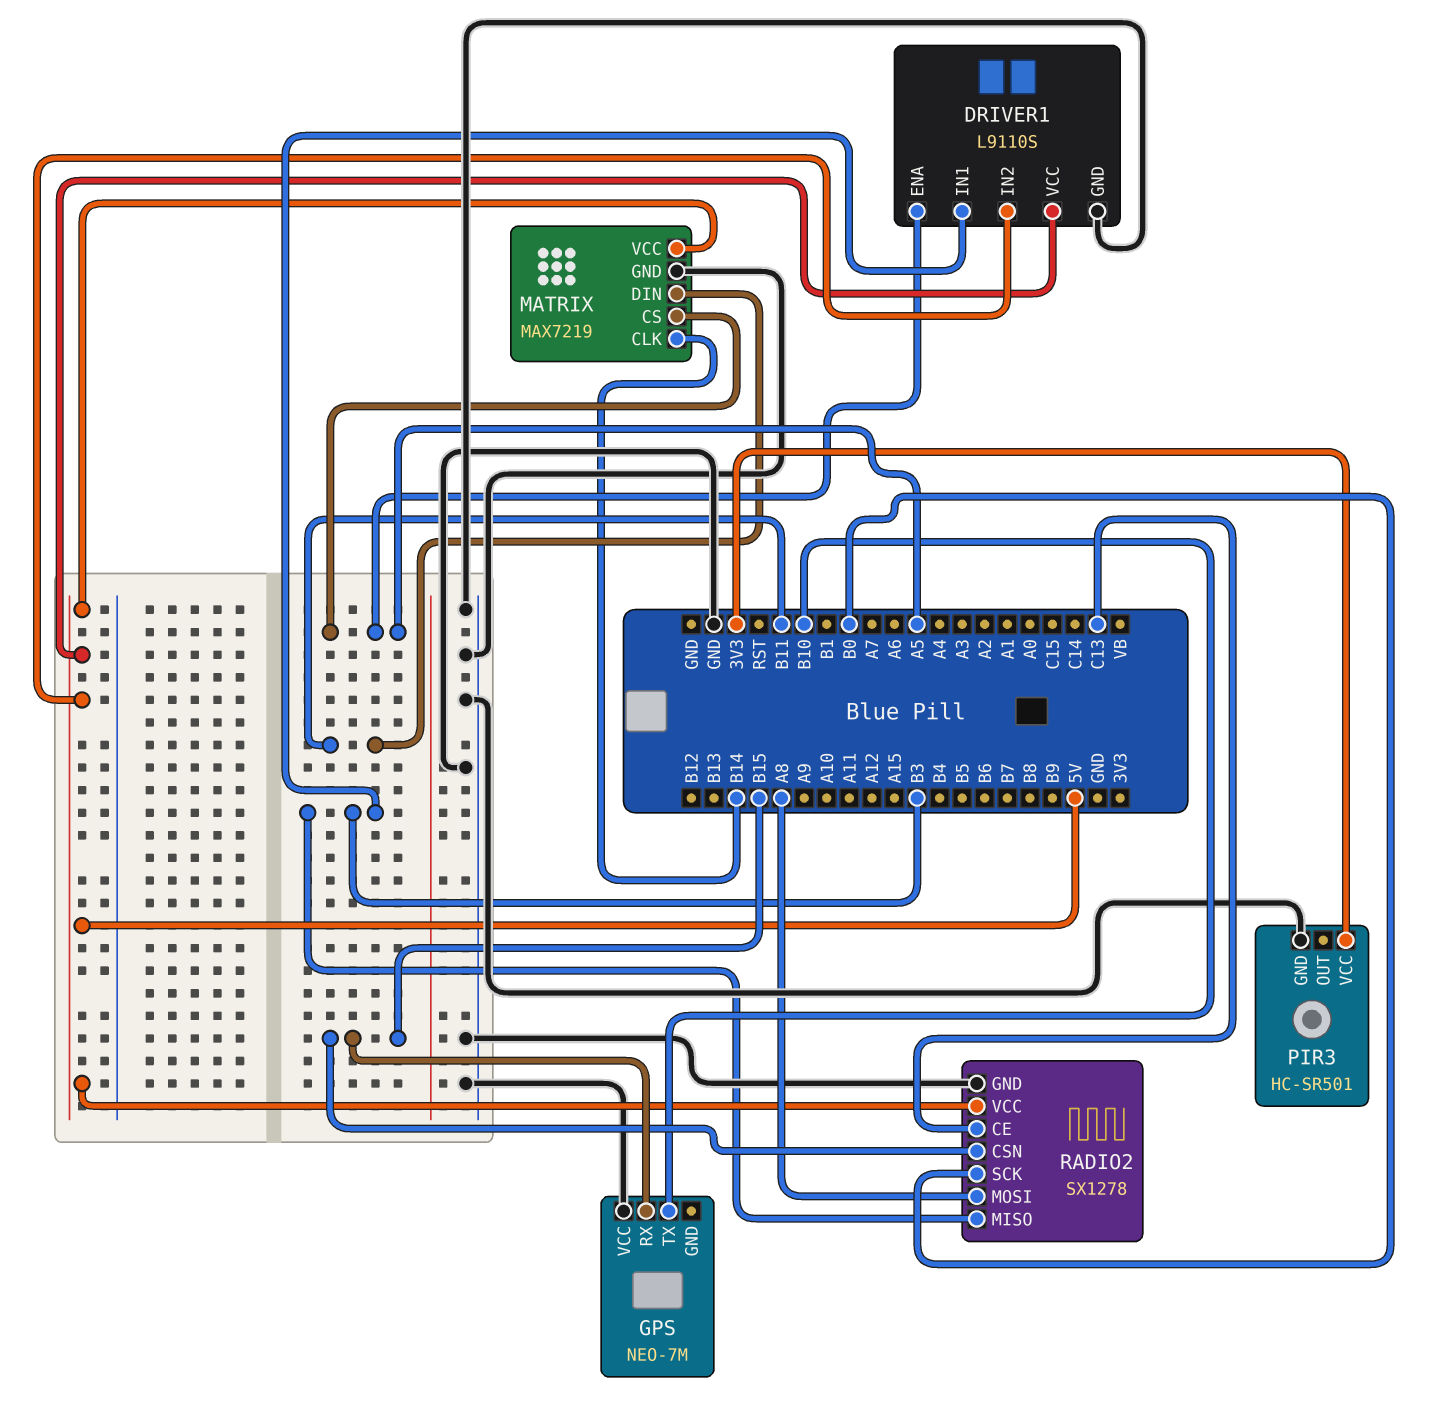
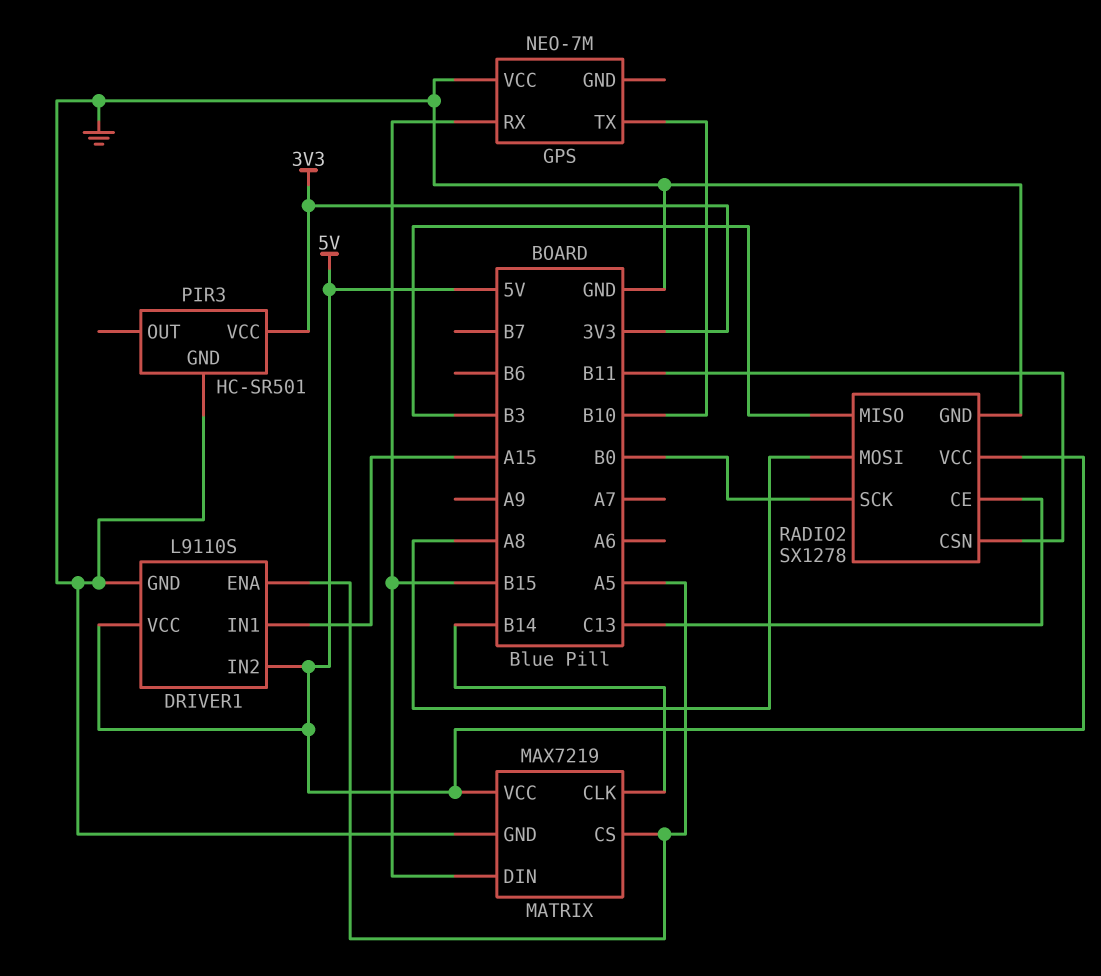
DRIVER1 pin IN1: B3 -> A15
MATRIX pin DIN: B11 -> B15
RADIO2 pin CSN: B15 -> B11

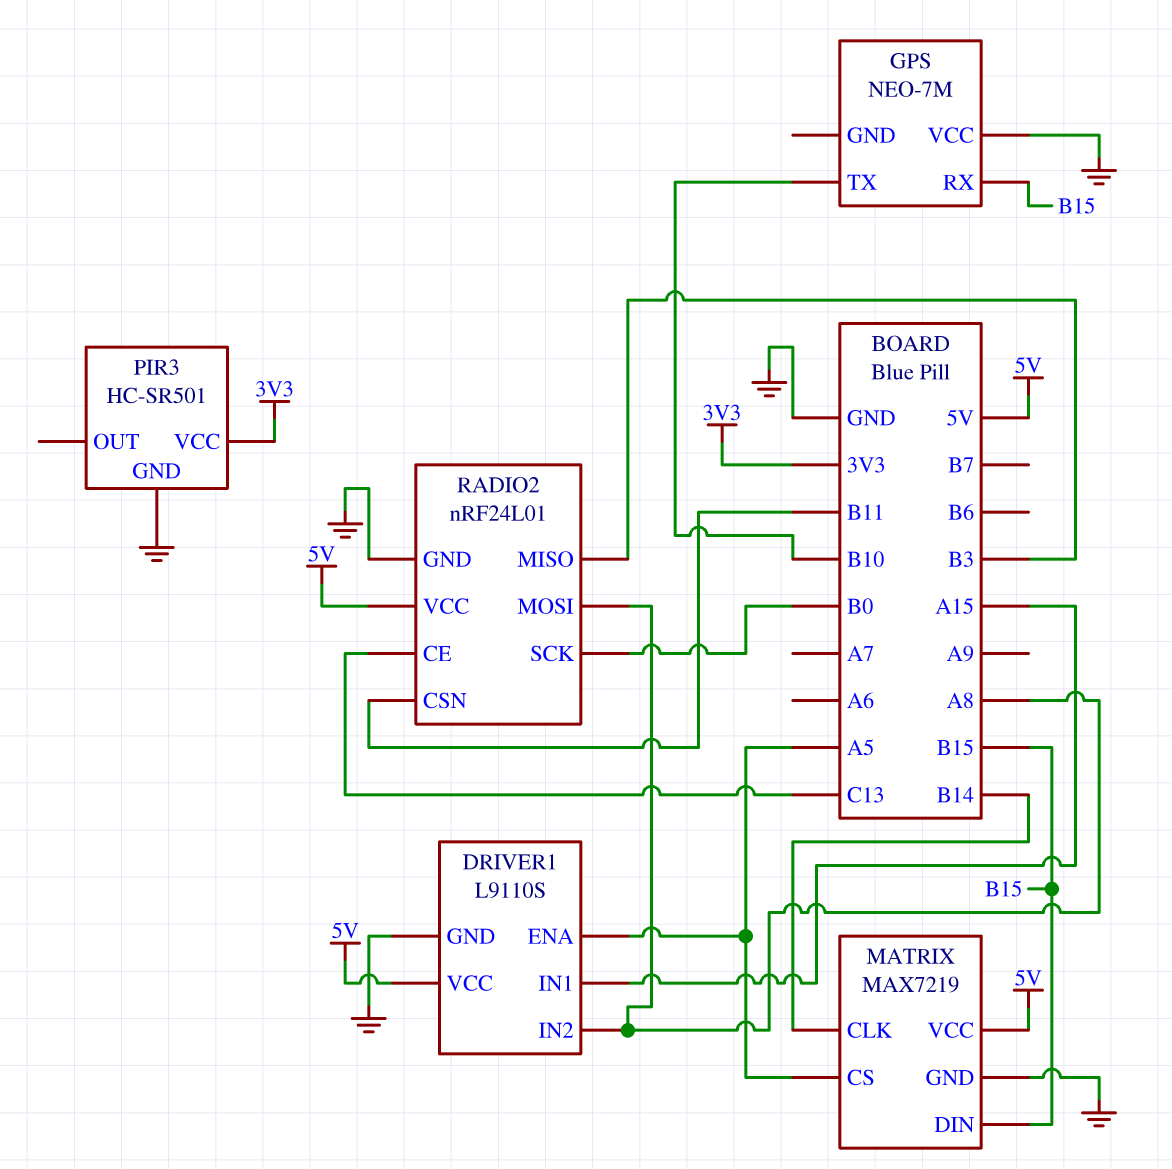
DRIVER1 pin IN2: 5V -> A8
RADIO2: SX1278 -> nRF24L01

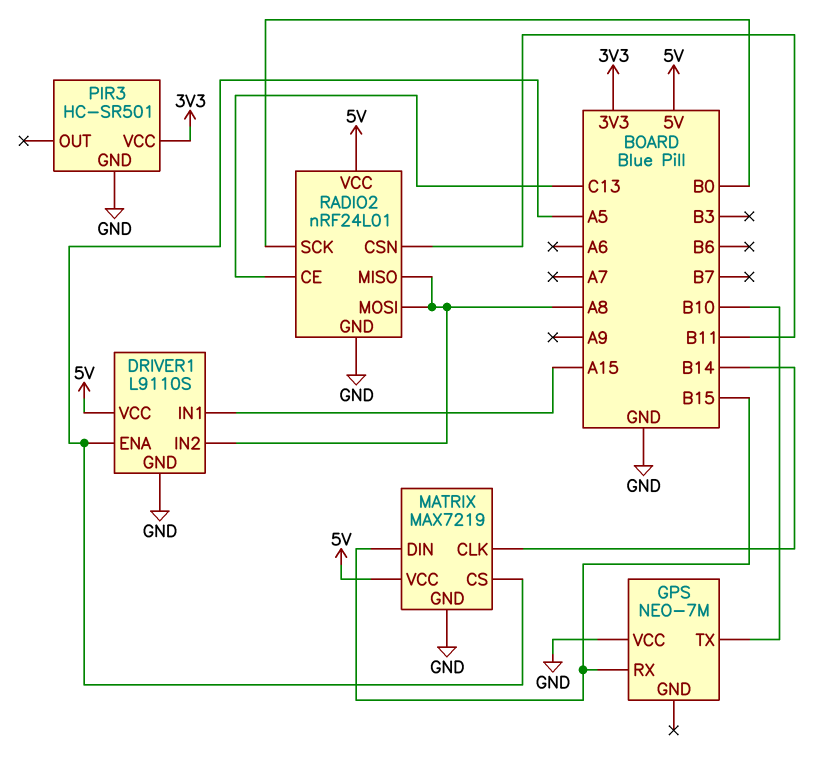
RADIO2 pin MISO: B3 -> A8

